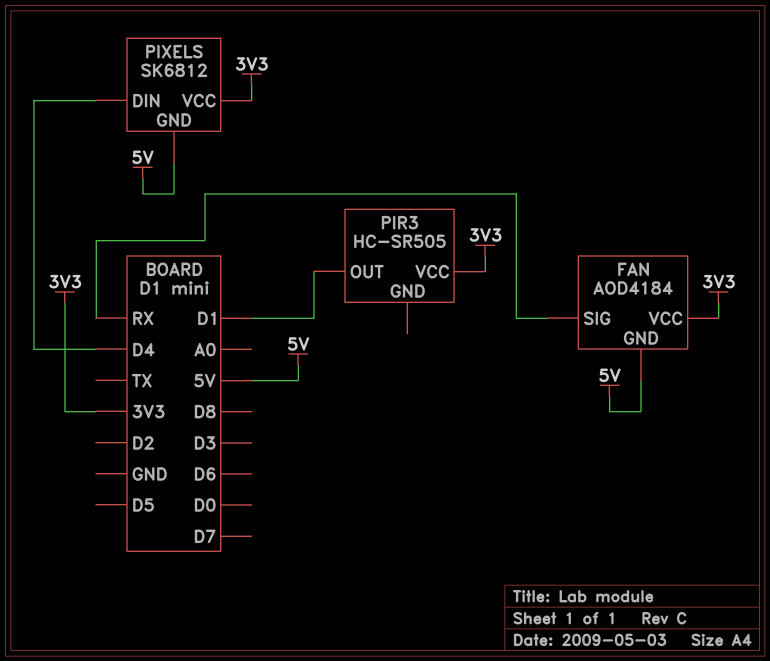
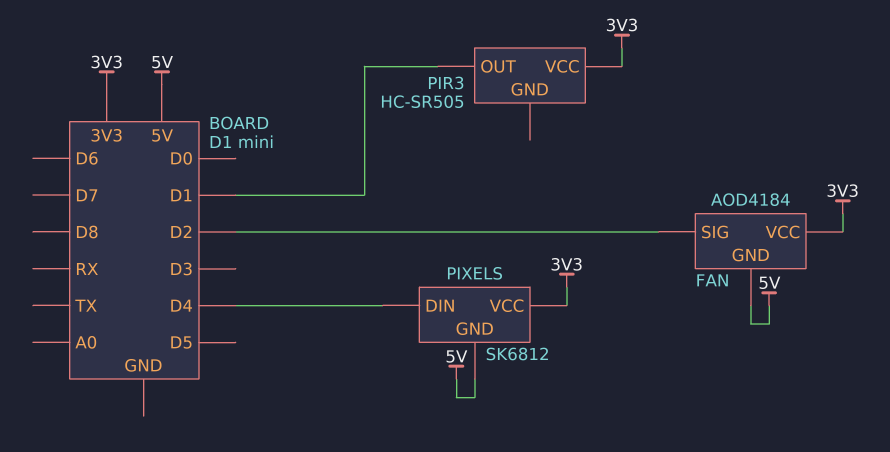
FAN pin SIG: RX -> D2

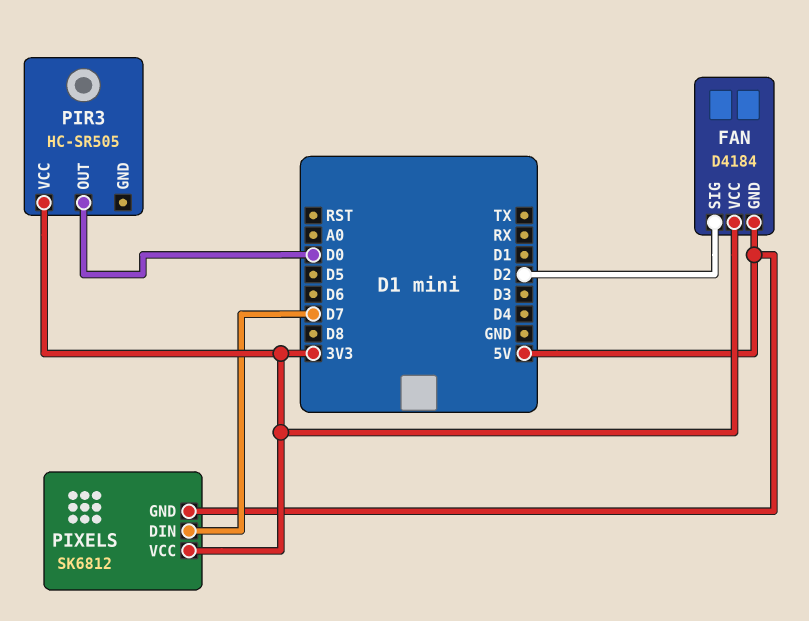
FAN: AOD4184 -> D4184
PIR3 pin OUT: D1 -> D0
PIXELS pin DIN: D4 -> D7

